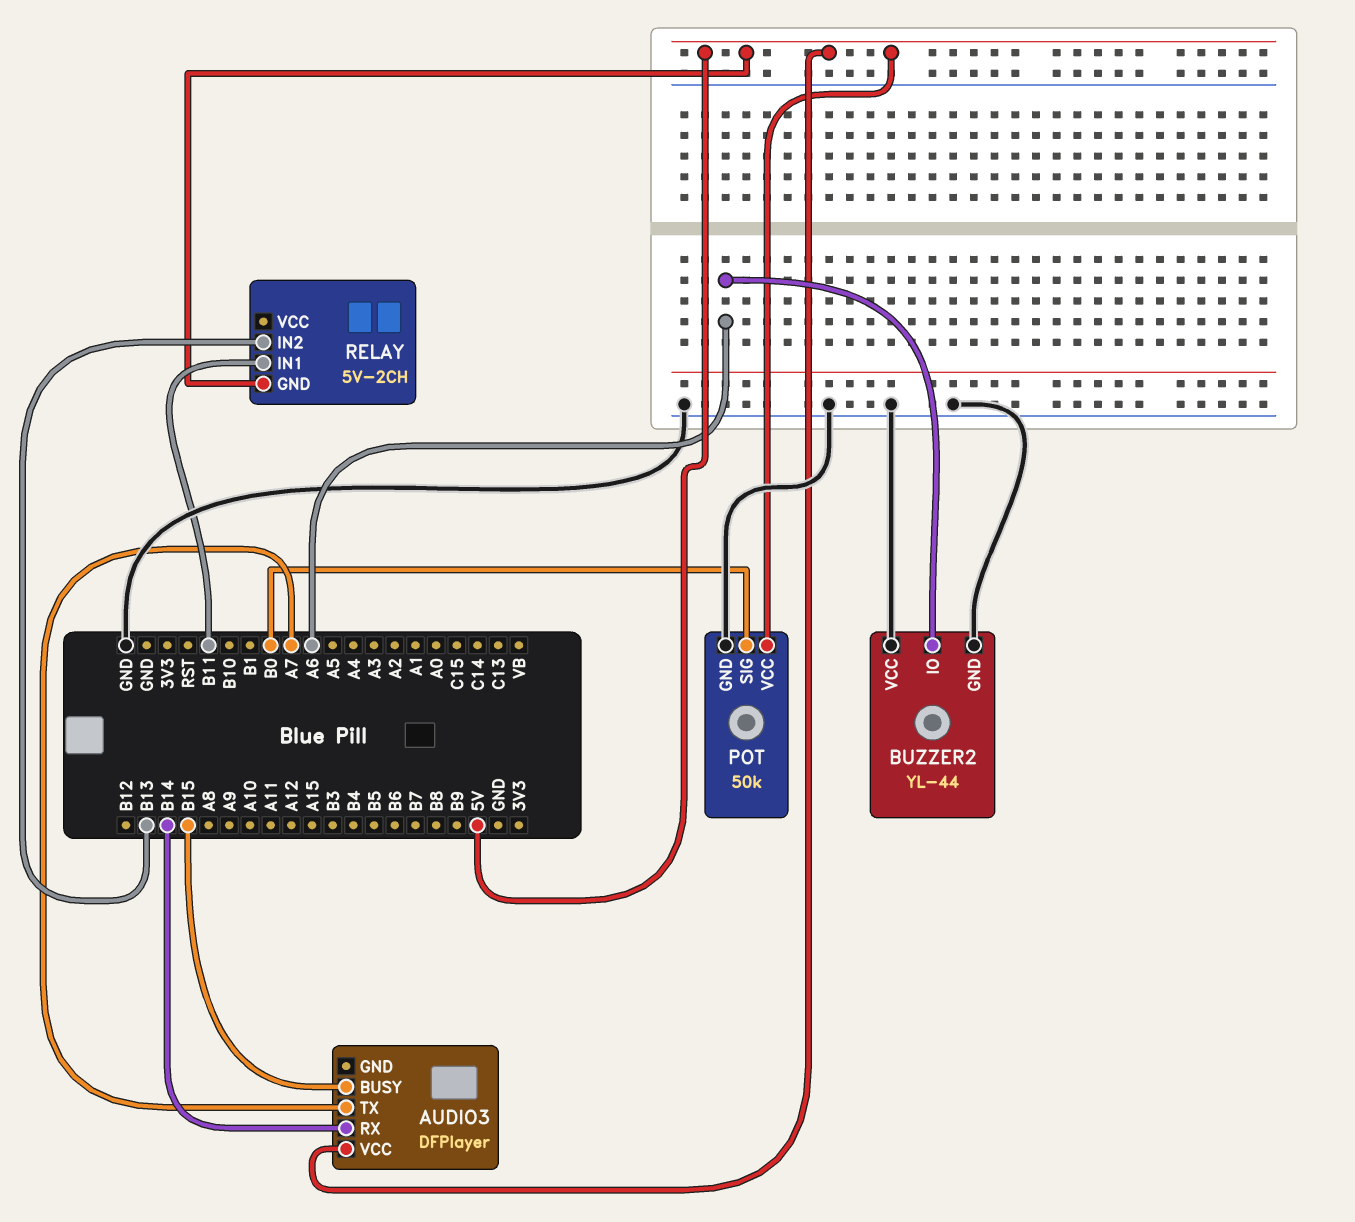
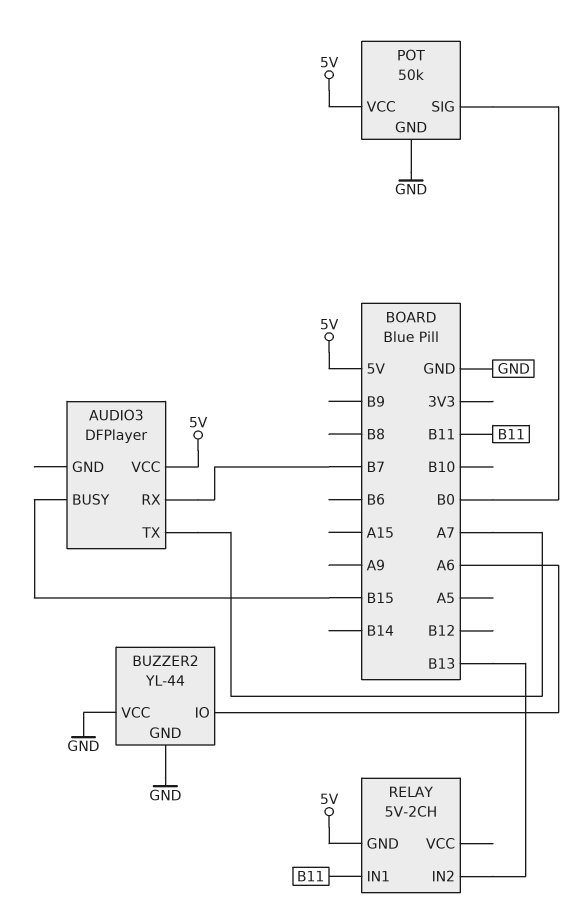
AUDIO3 pin RX: B14 -> B7

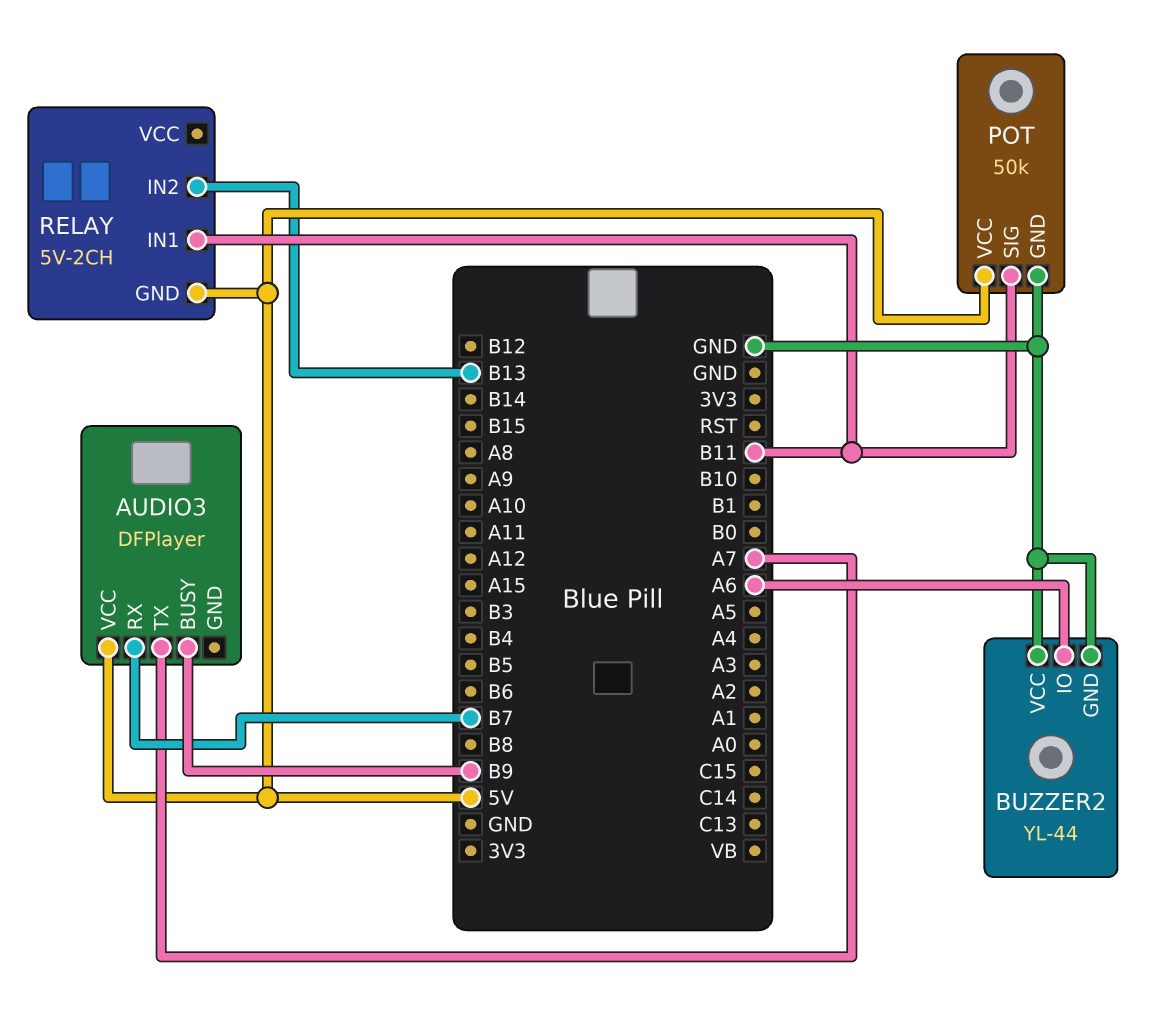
AUDIO3 pin BUSY: B15 -> B9
POT pin SIG: B0 -> B11

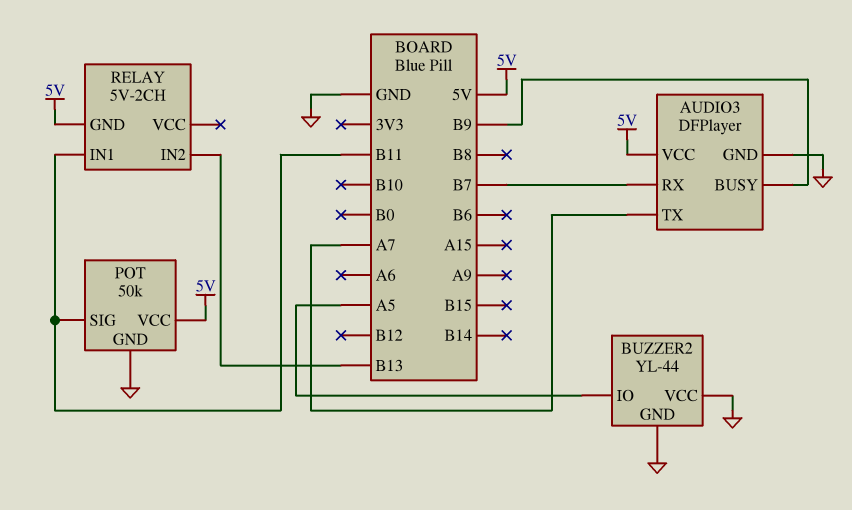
AUDIO3 pin GND: none -> GND
BUZZER2 pin IO: A6 -> A5

